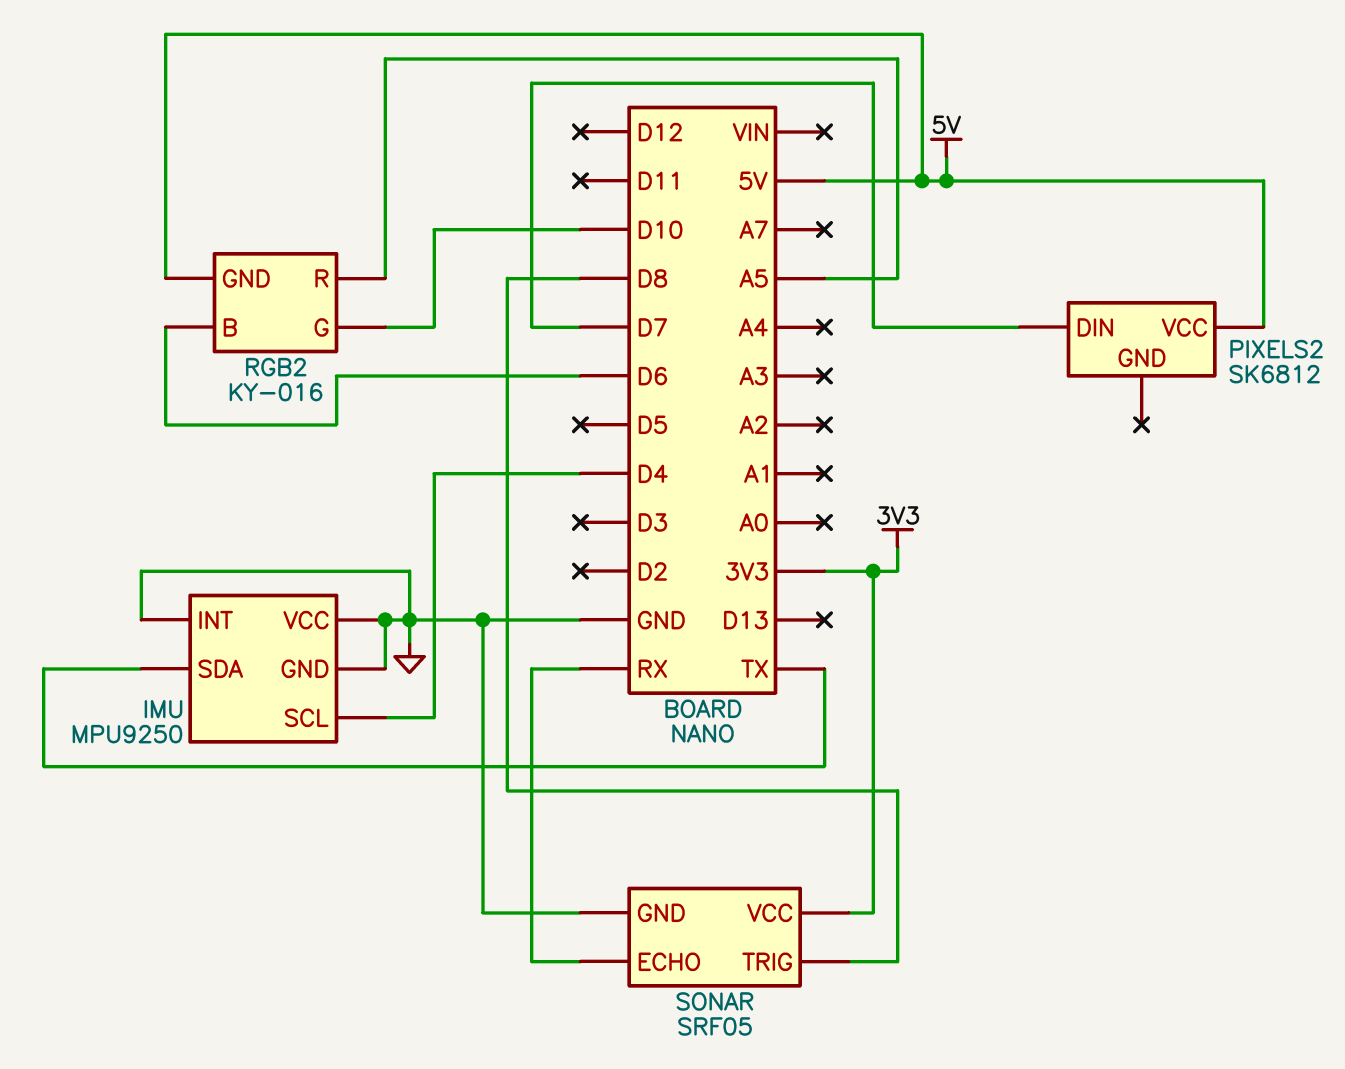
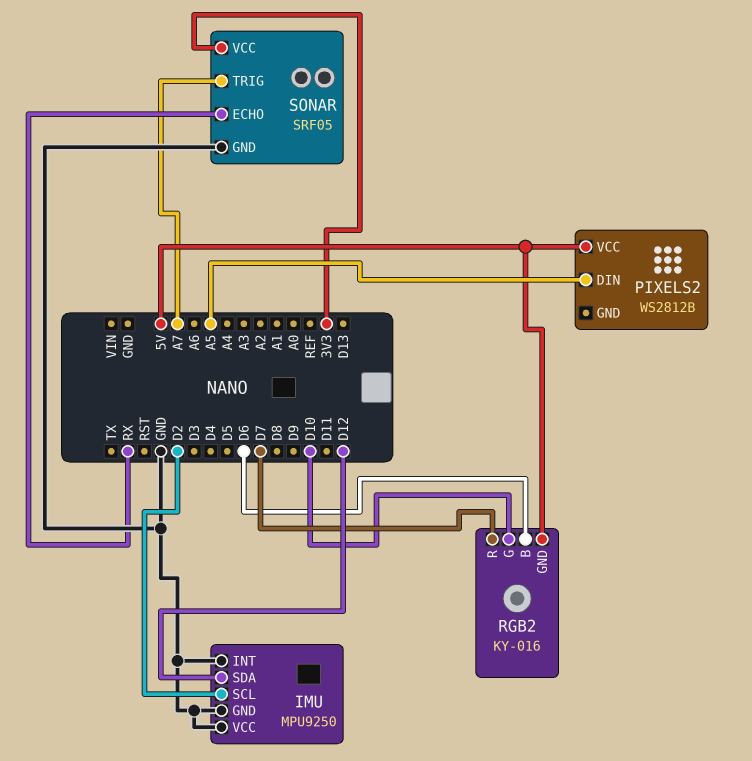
IMU pin SCL: D4 -> D2
IMU pin SDA: TX -> D12
PIXELS2: SK6812 -> WS2812B
PIXELS2 pin DIN: D7 -> A5
RGB2 pin R: A5 -> D7
SONAR pin TRIG: D8 -> A7

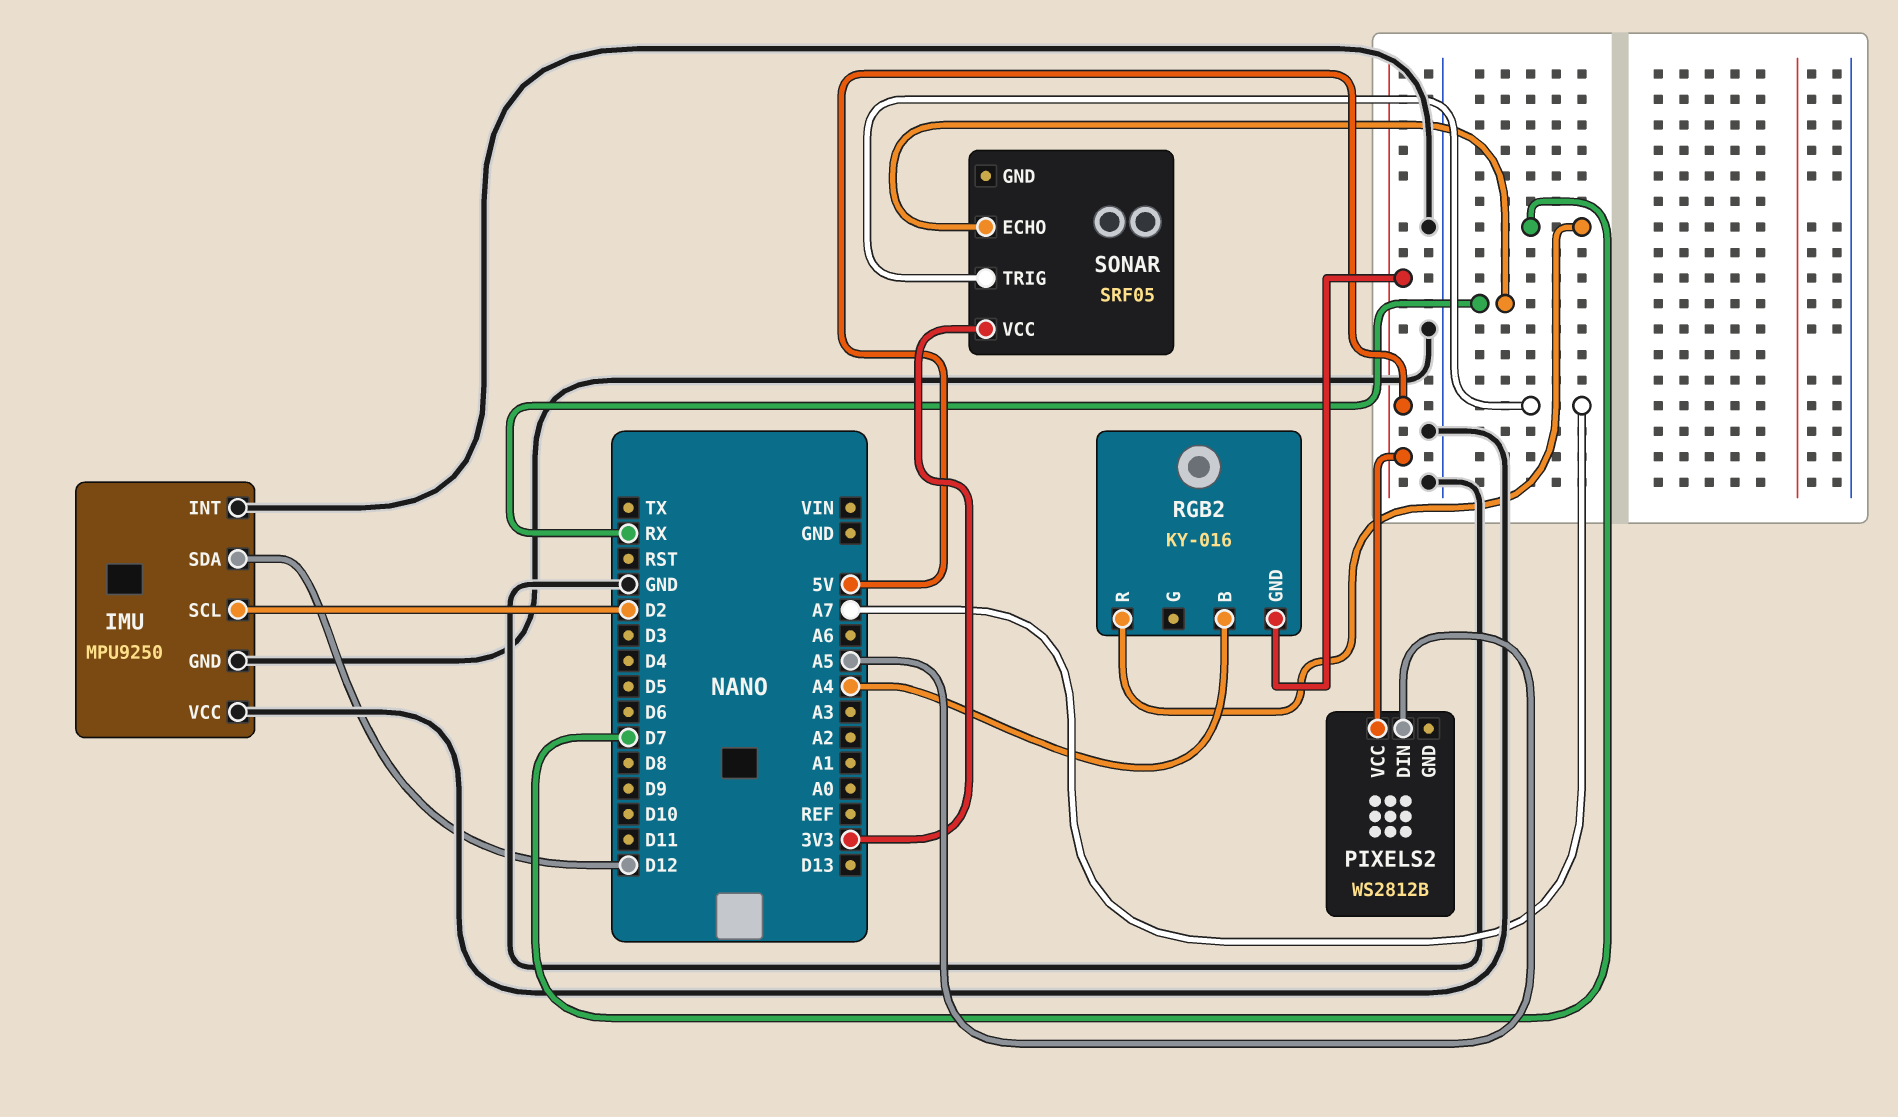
RGB2 pin B: D6 -> A4
RGB2 pin G: D10 -> none
SONAR pin GND: GND -> none

